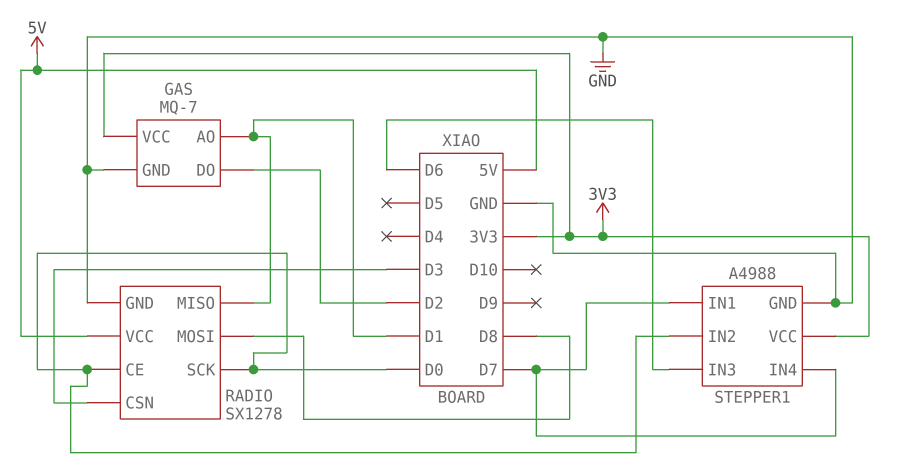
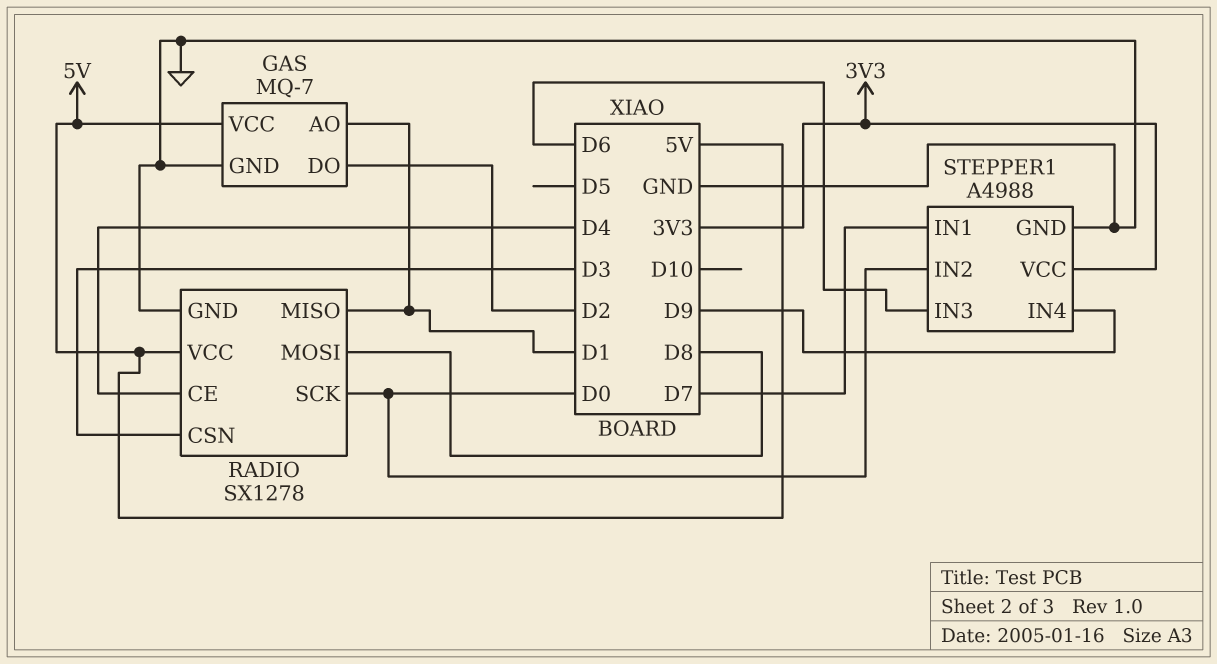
GAS pin VCC: 3V3 -> 5V
RADIO pin CE: D0 -> D4
STEPPER1 pin IN4: D7 -> D9

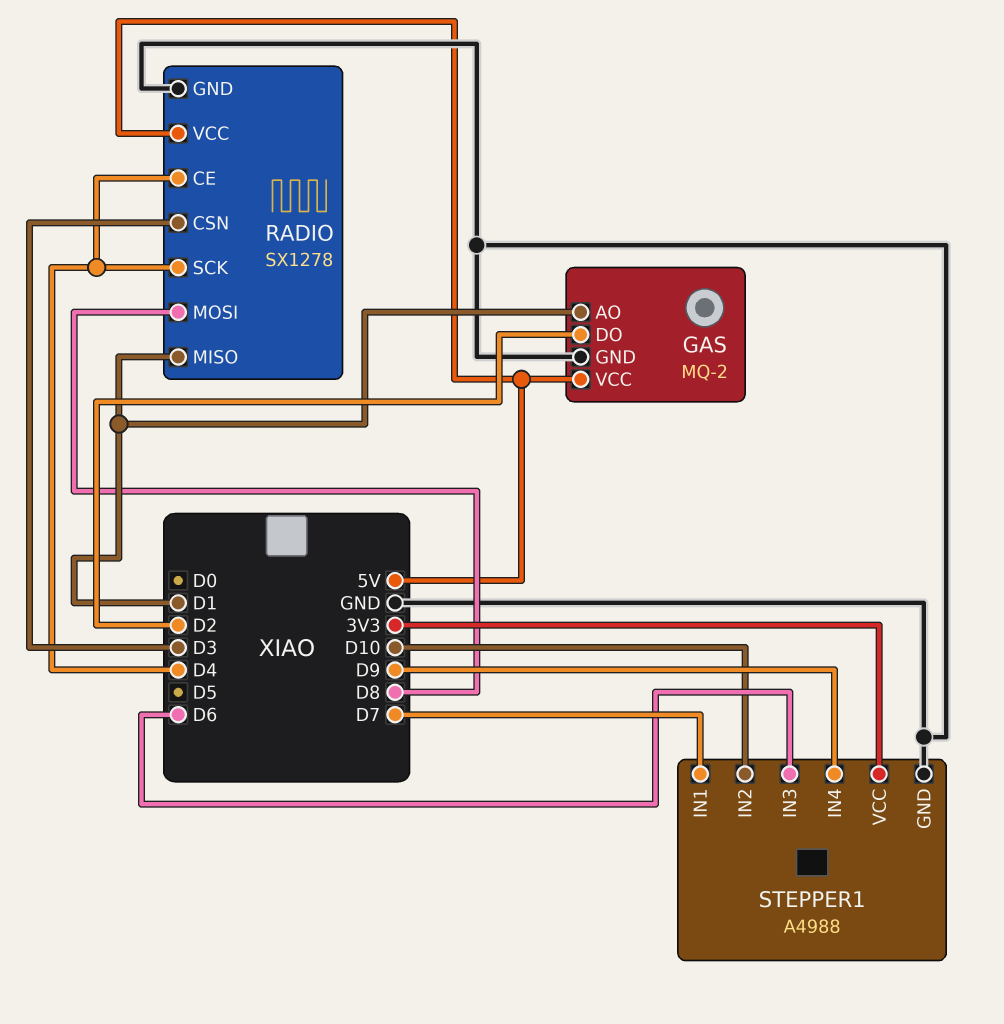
GAS: MQ-7 -> MQ-2
RADIO pin SCK: D0 -> D4
STEPPER1 pin IN2: D0 -> D10

